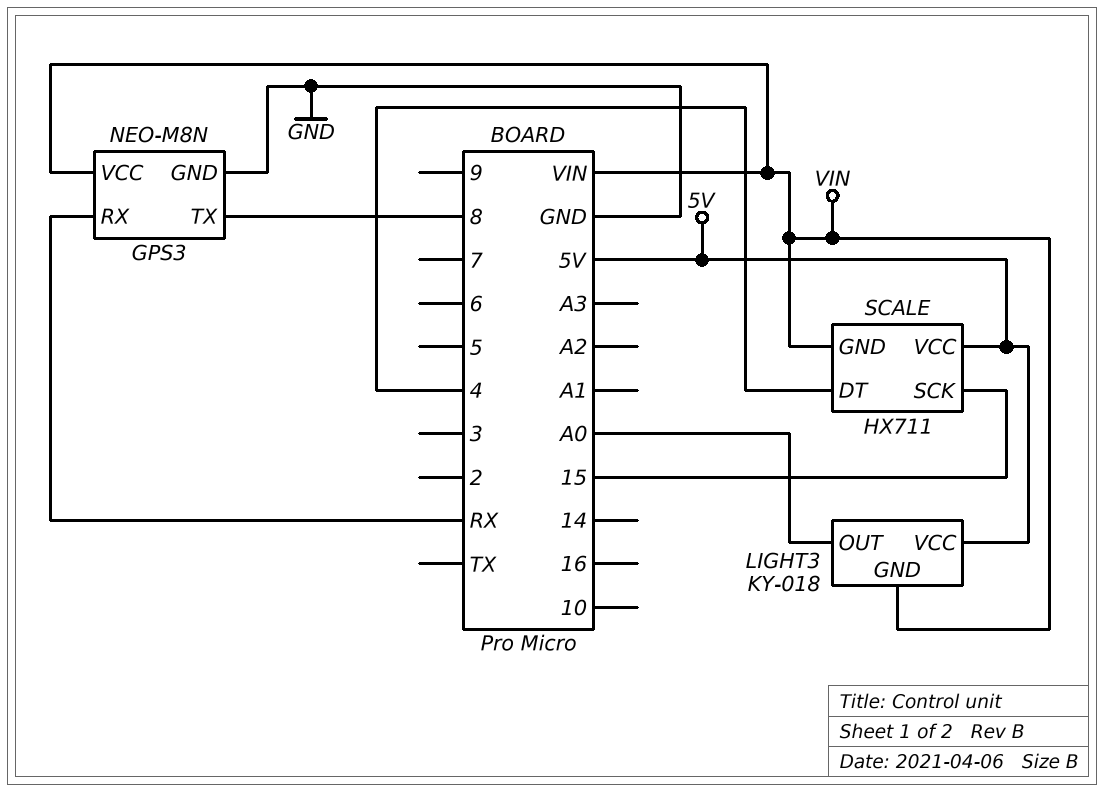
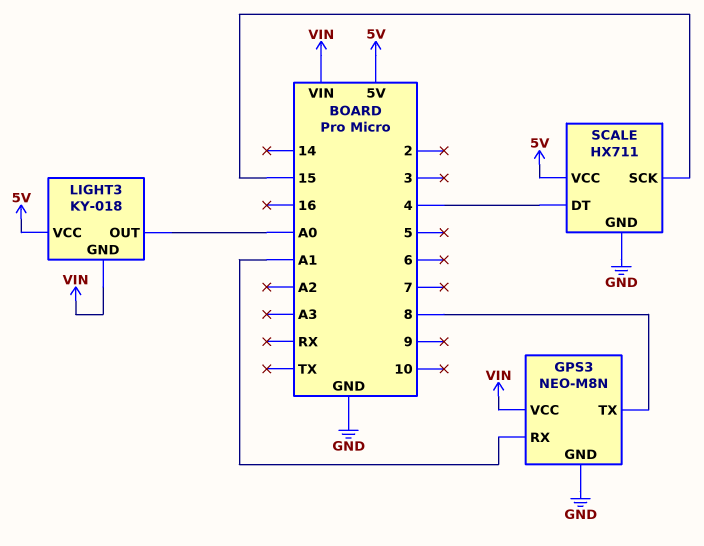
GPS3 pin RX: RX -> A1
SCALE pin GND: VIN -> GND

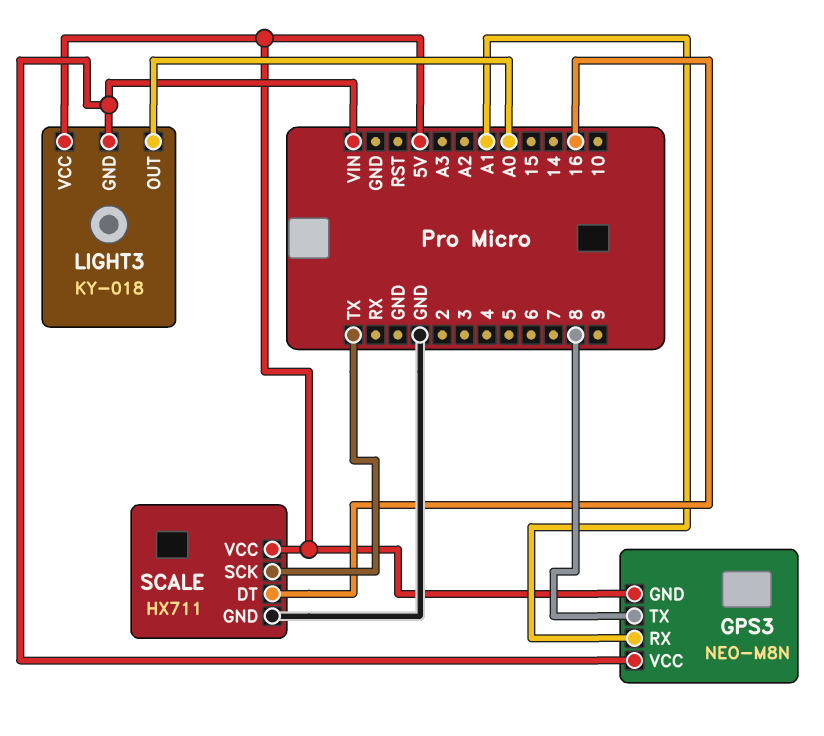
GPS3 pin GND: GND -> 5V
SCALE pin DT: 4 -> 16
SCALE pin SCK: 15 -> TX

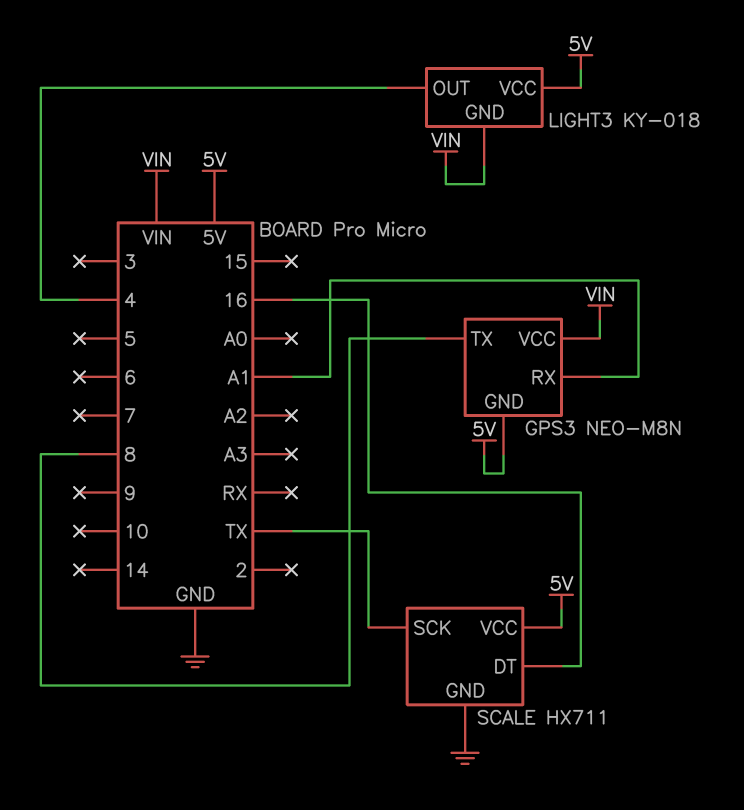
LIGHT3 pin OUT: A0 -> 4

